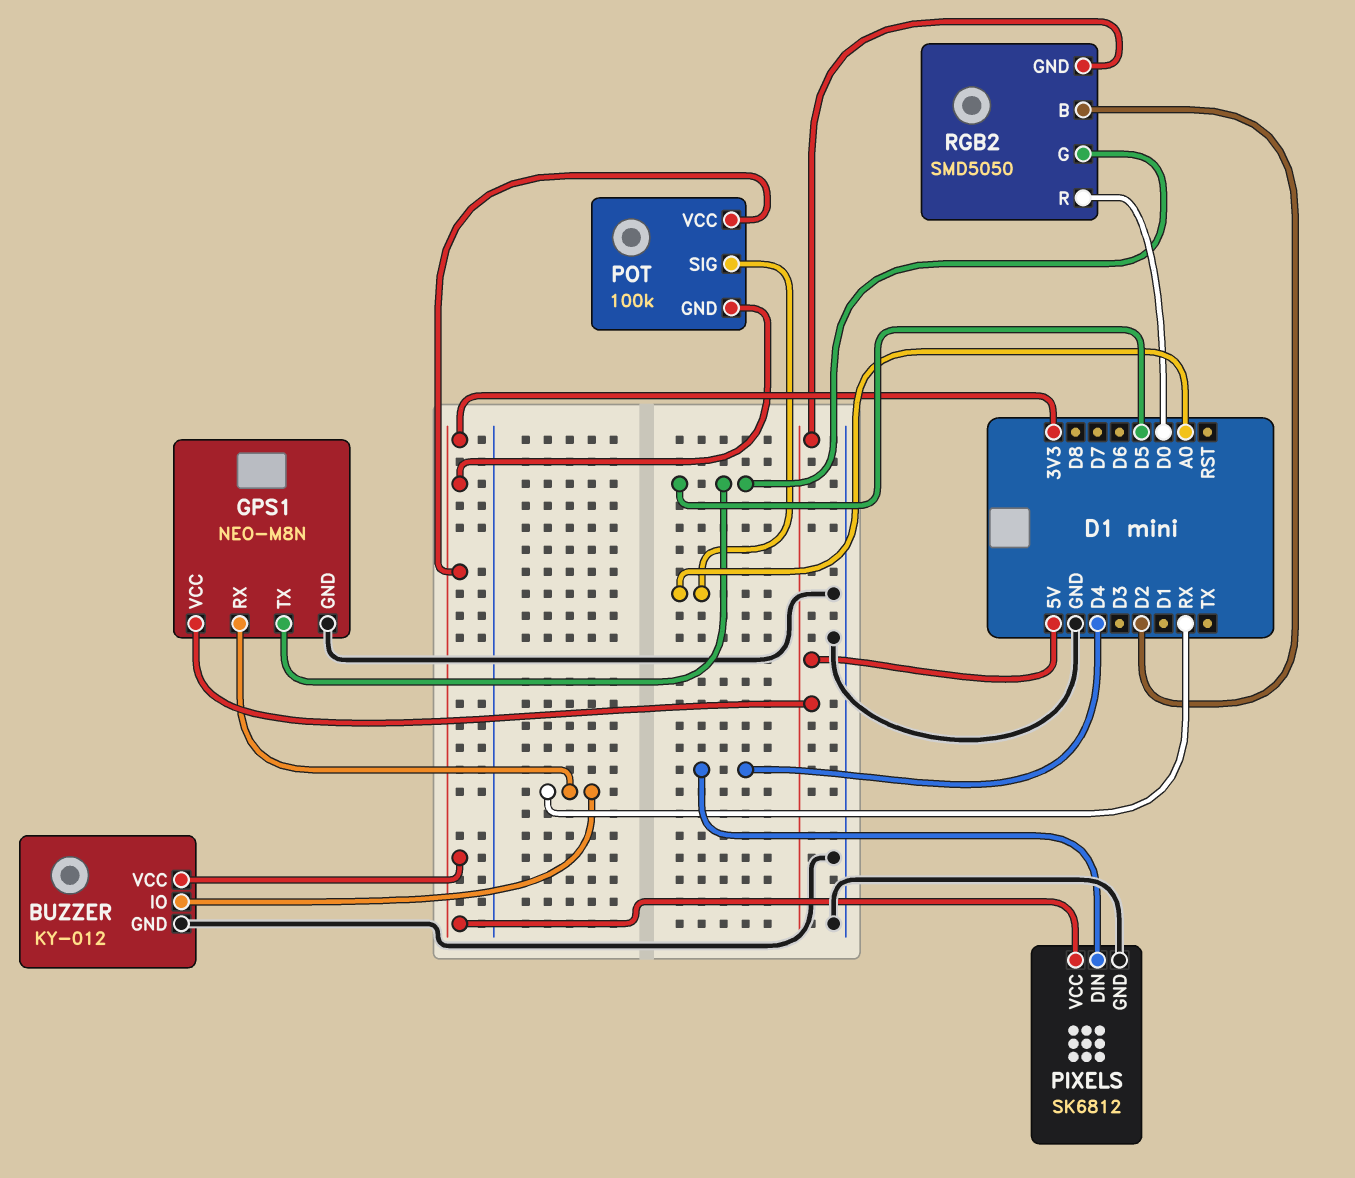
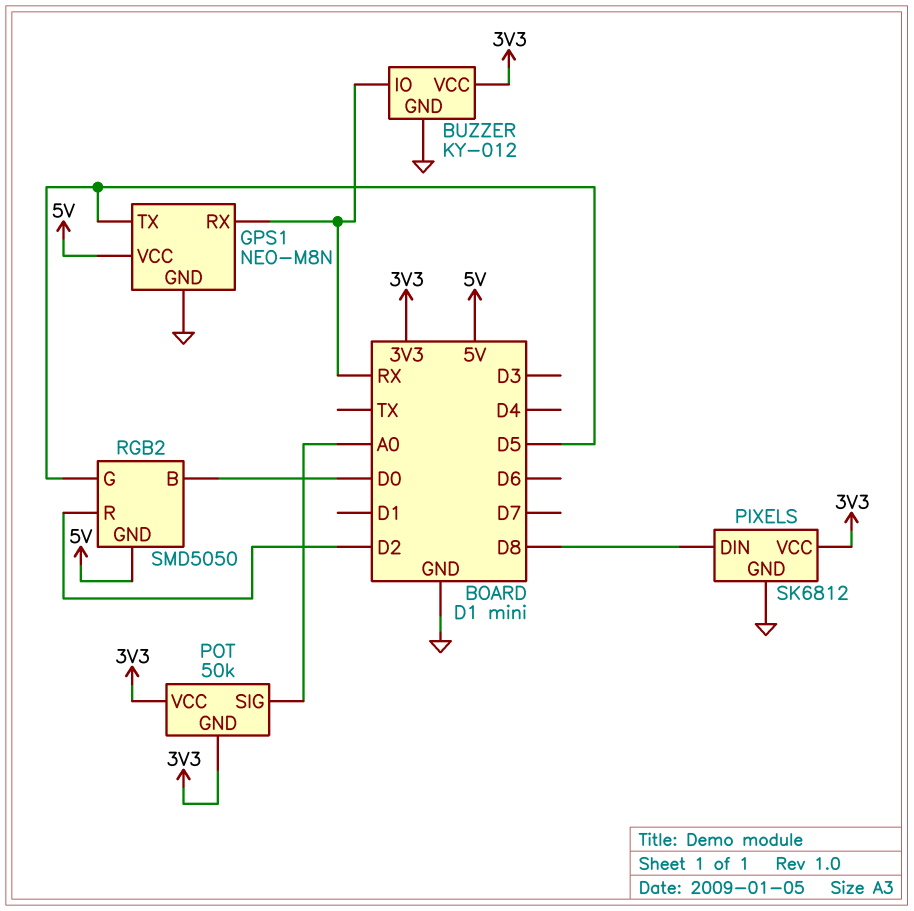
PIXELS pin DIN: D4 -> D8
POT: 100k -> 50k
RGB2 pin B: D2 -> D0
RGB2 pin R: D0 -> D2

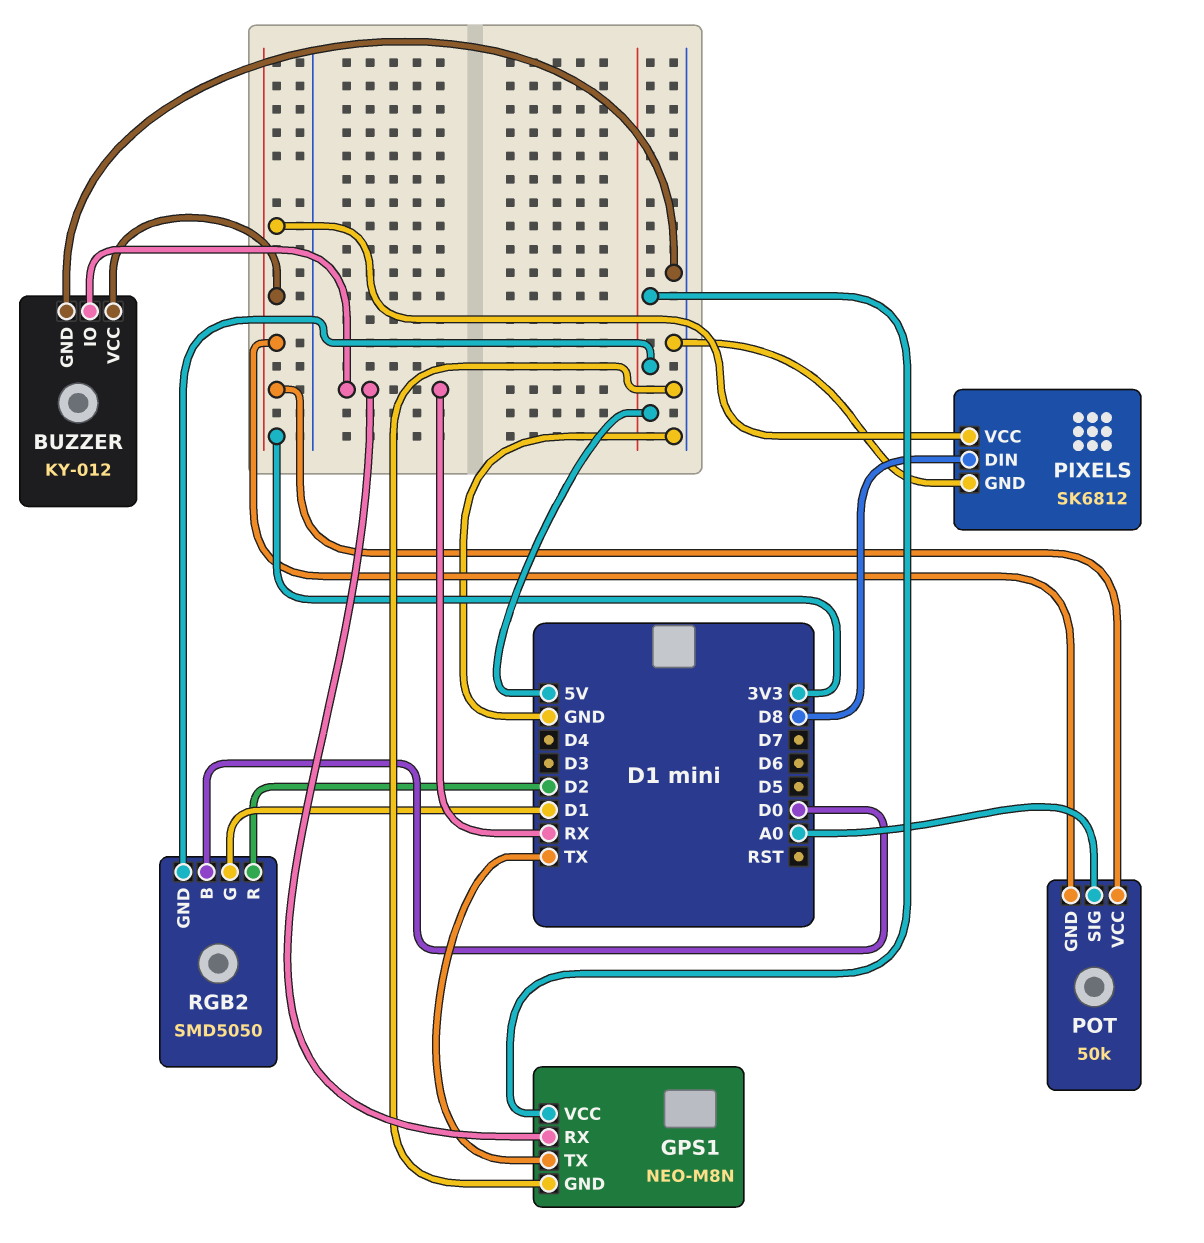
GPS1 pin TX: D5 -> TX
RGB2 pin G: D5 -> D1

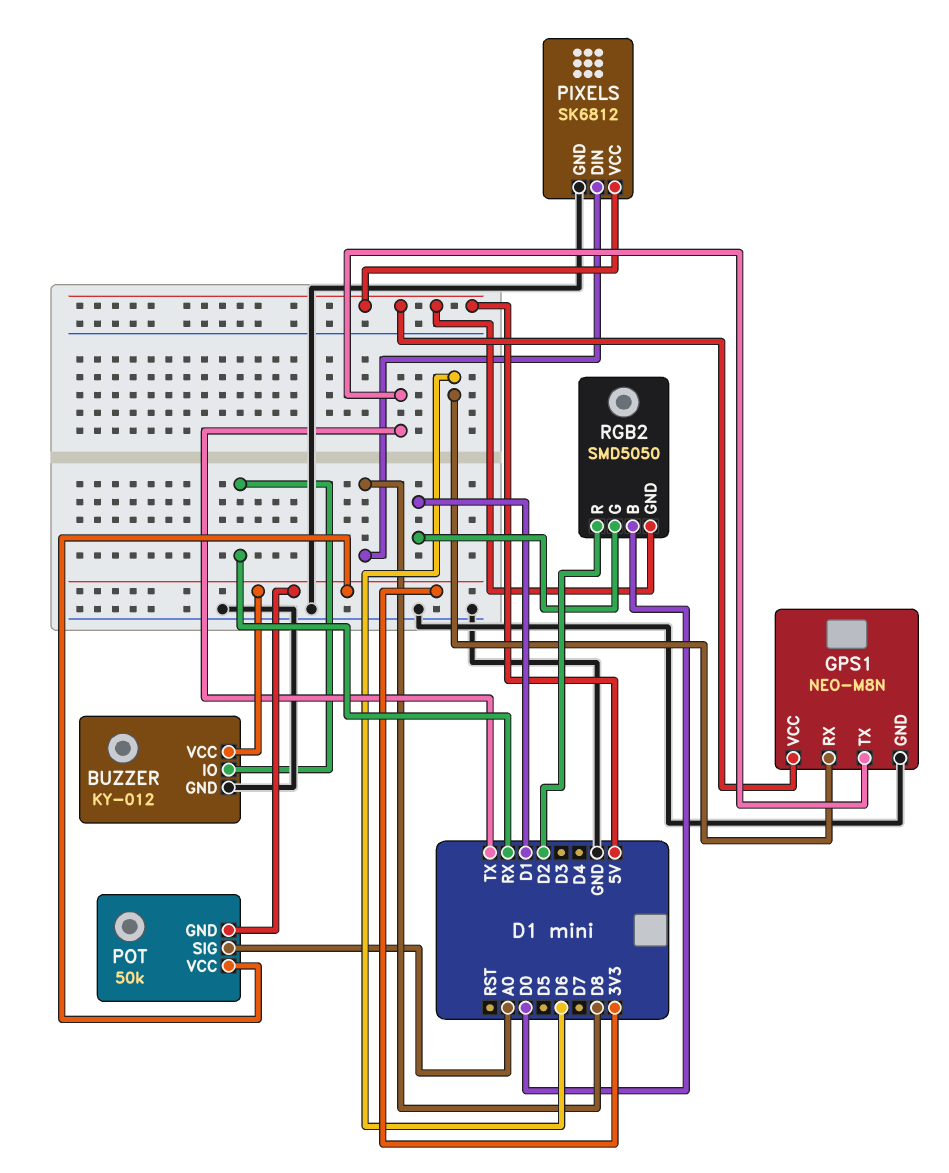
GPS1 pin RX: RX -> D6
PIXELS pin VCC: 3V3 -> 5V

